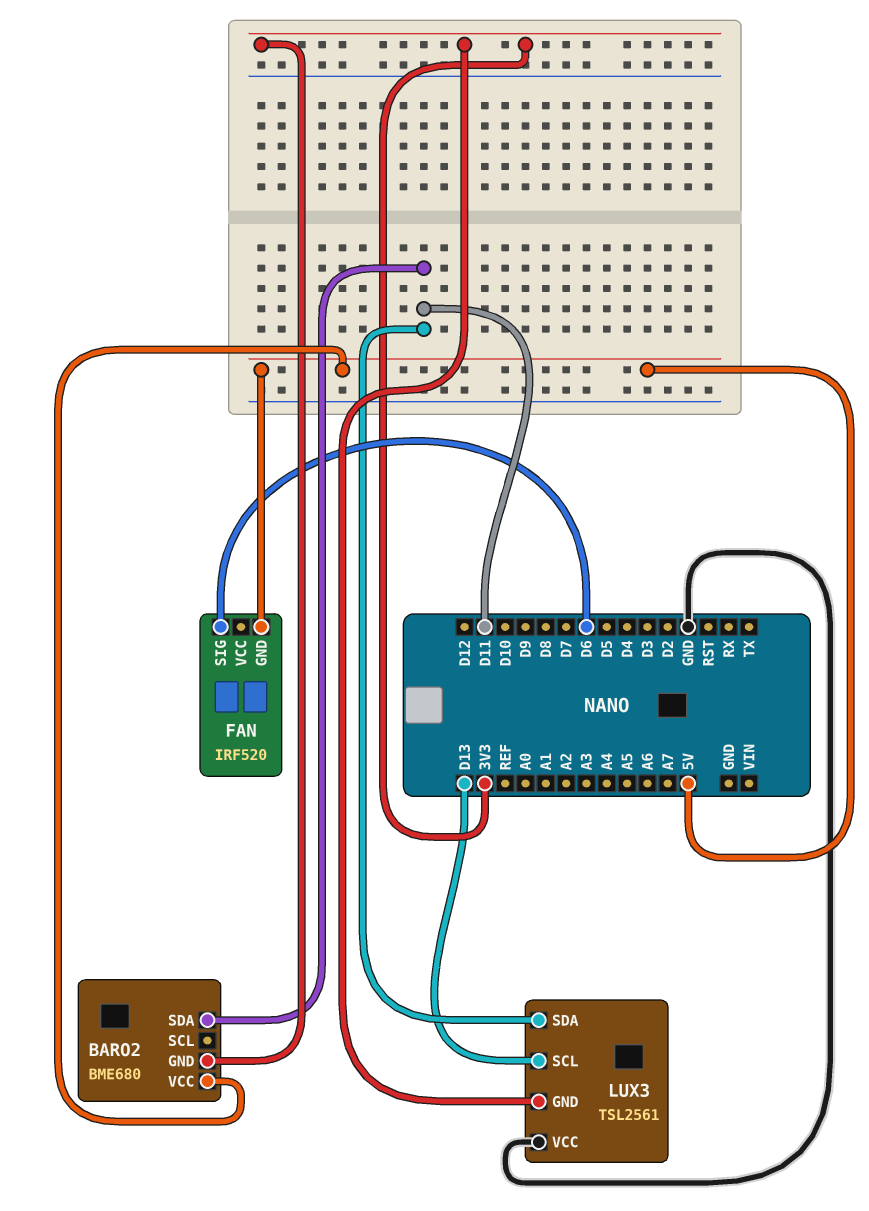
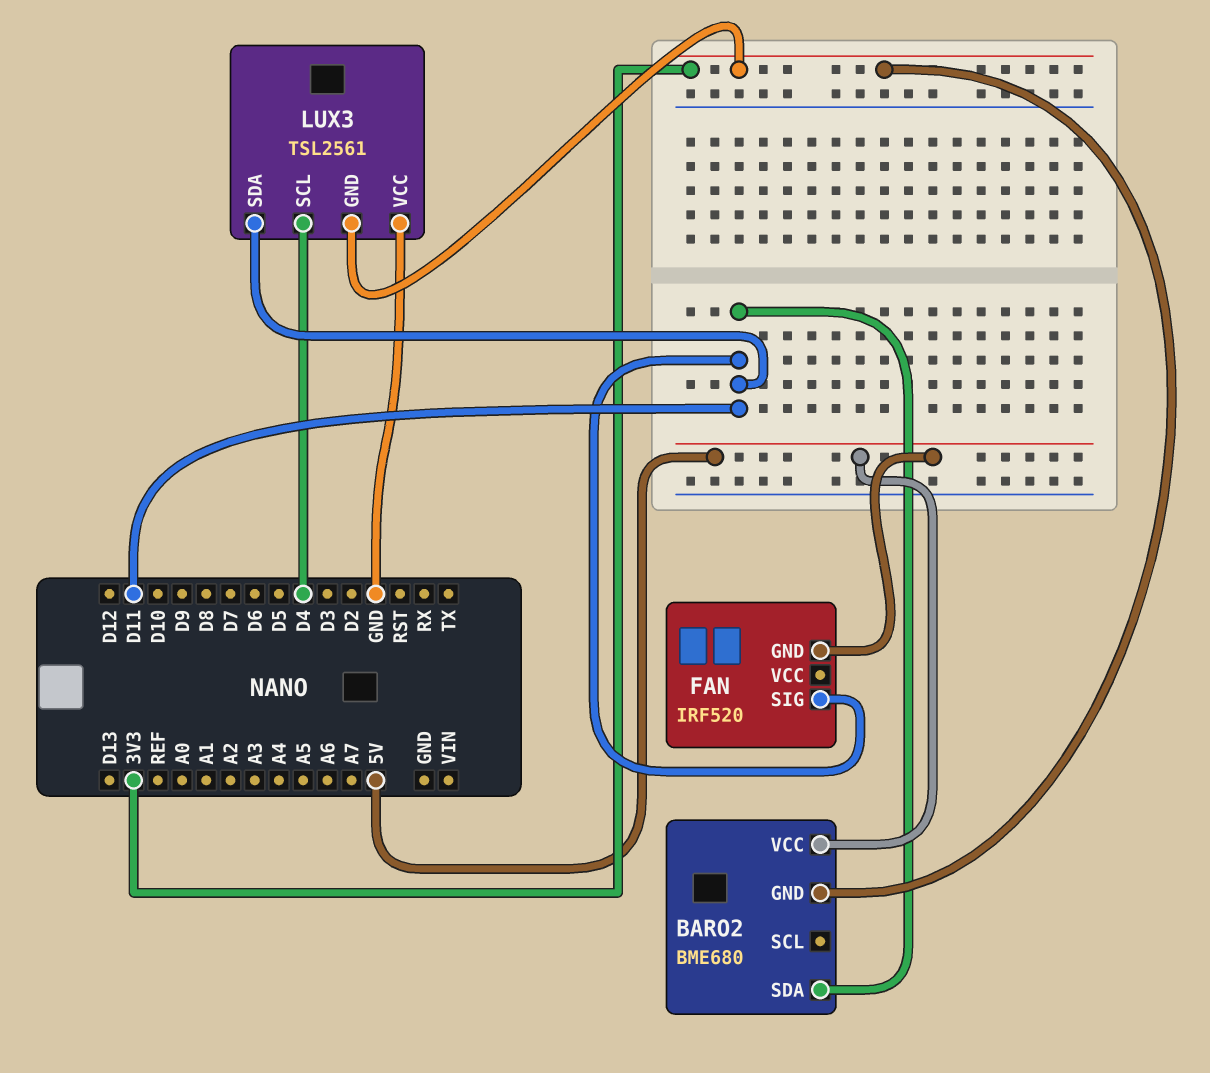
FAN pin SIG: D6 -> D11
LUX3 pin SCL: D13 -> D4

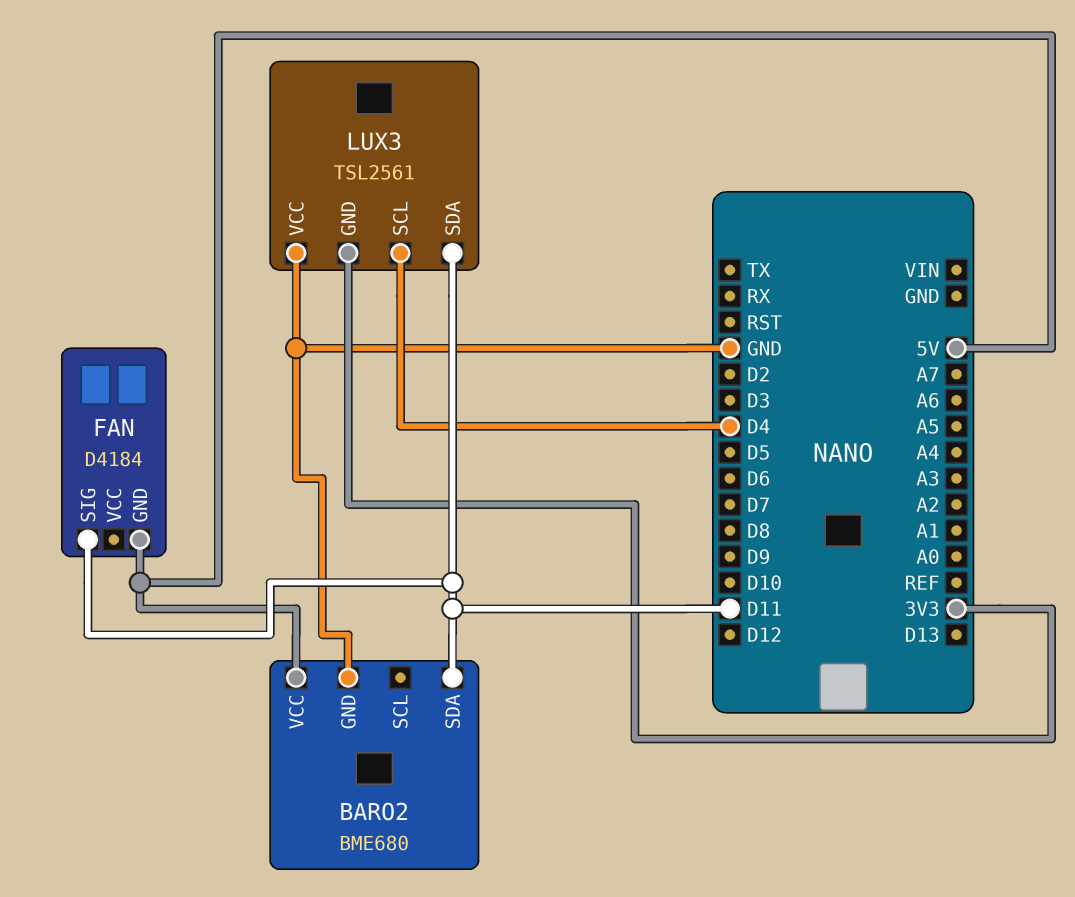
BARO2 pin GND: 3V3 -> GND
FAN: IRF520 -> D4184

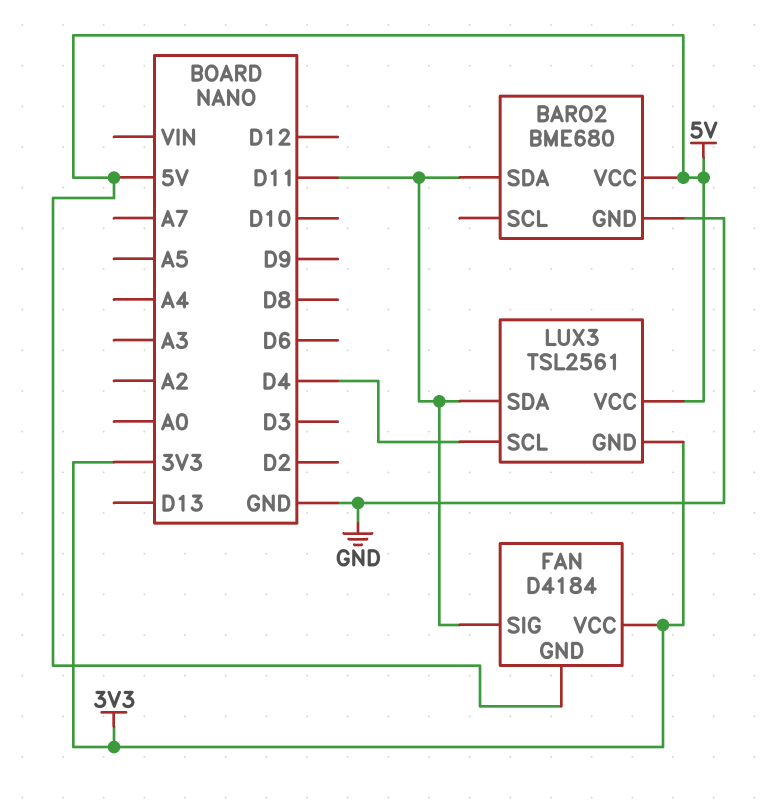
FAN pin VCC: none -> 3V3
LUX3 pin VCC: GND -> 5V

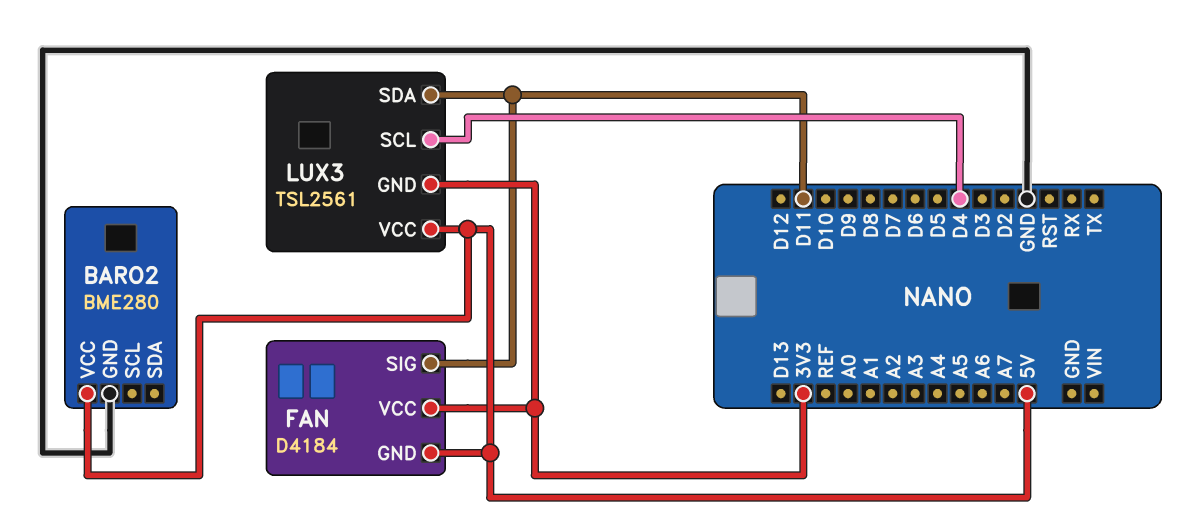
BARO2: BME680 -> BME280
BARO2 pin SDA: D11 -> none

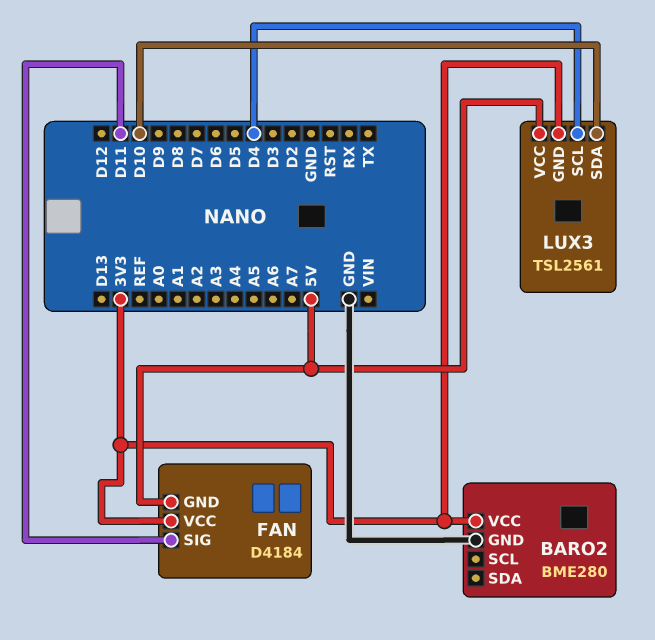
BARO2 pin VCC: 5V -> 3V3
LUX3 pin SDA: D11 -> D10

